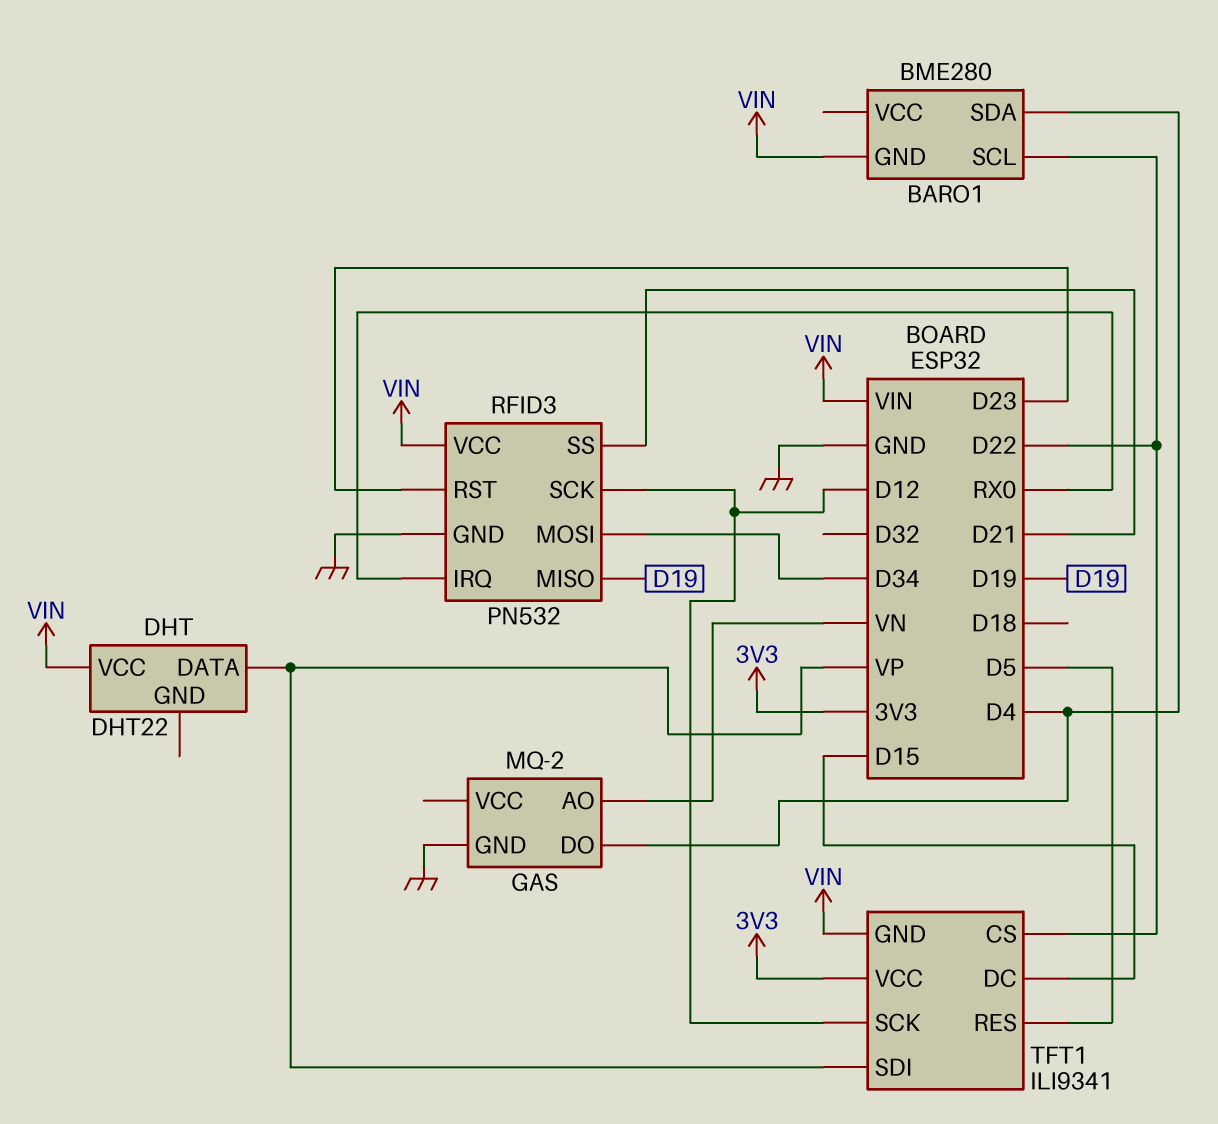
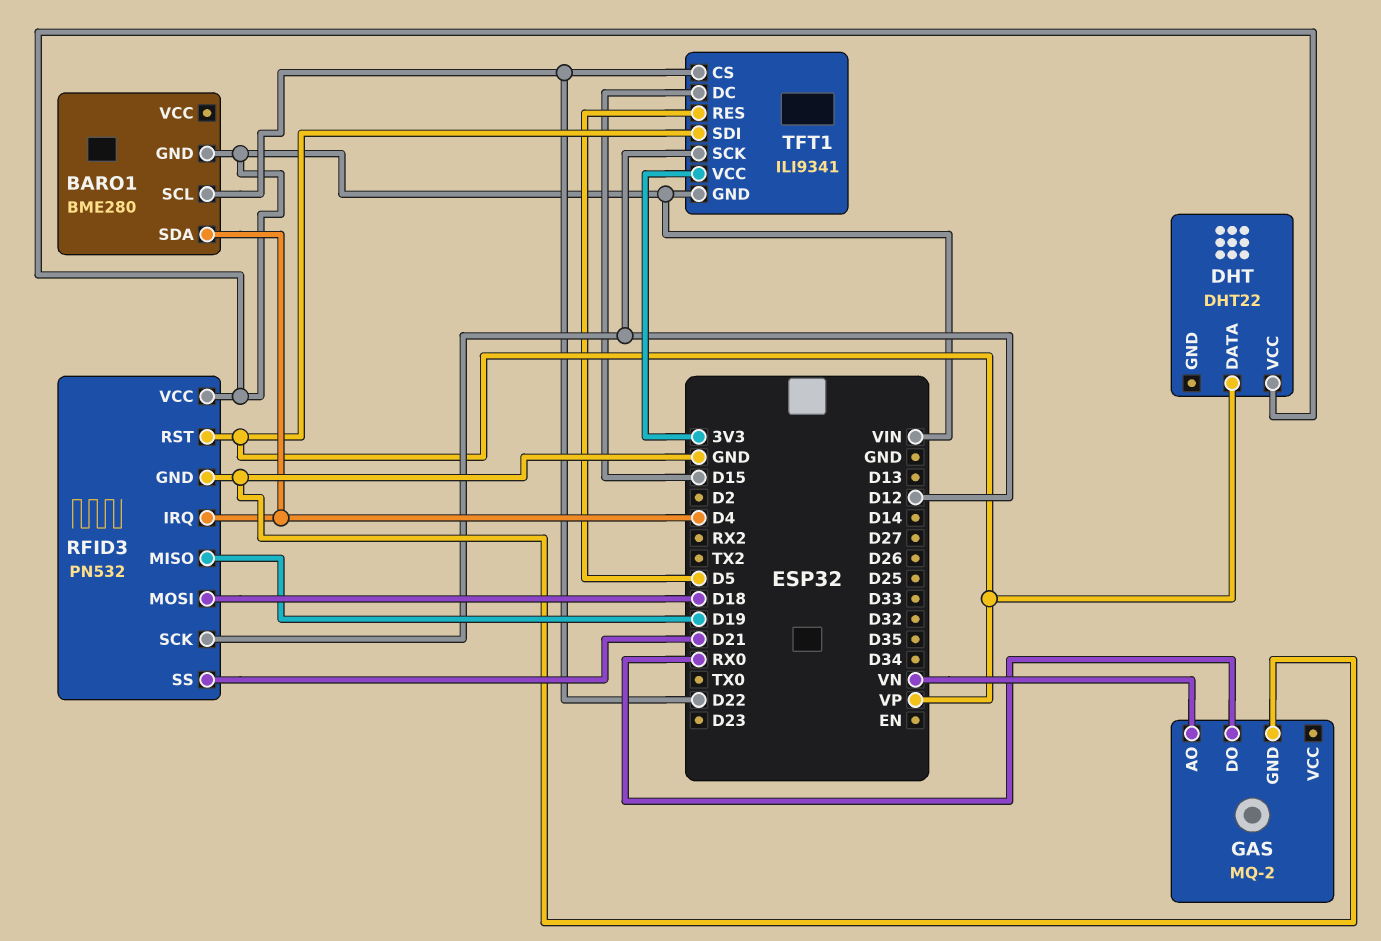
GAS pin DO: D4 -> RX0
RFID3 pin IRQ: RX0 -> D4
RFID3 pin MOSI: D34 -> D18
RFID3 pin RST: D23 -> VP

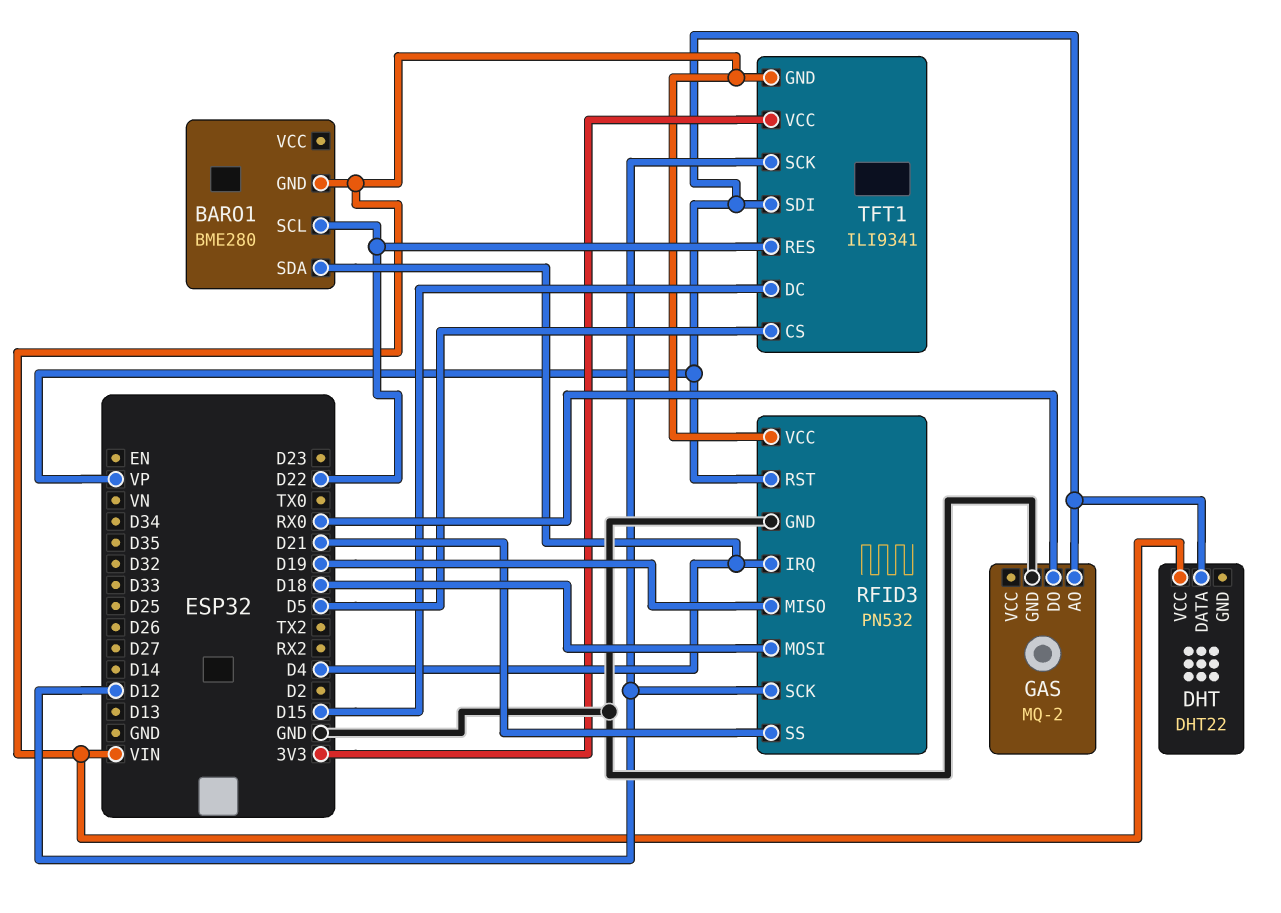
GAS pin AO: VN -> VP
TFT1 pin CS: D22 -> D5
TFT1 pin RES: D5 -> D22

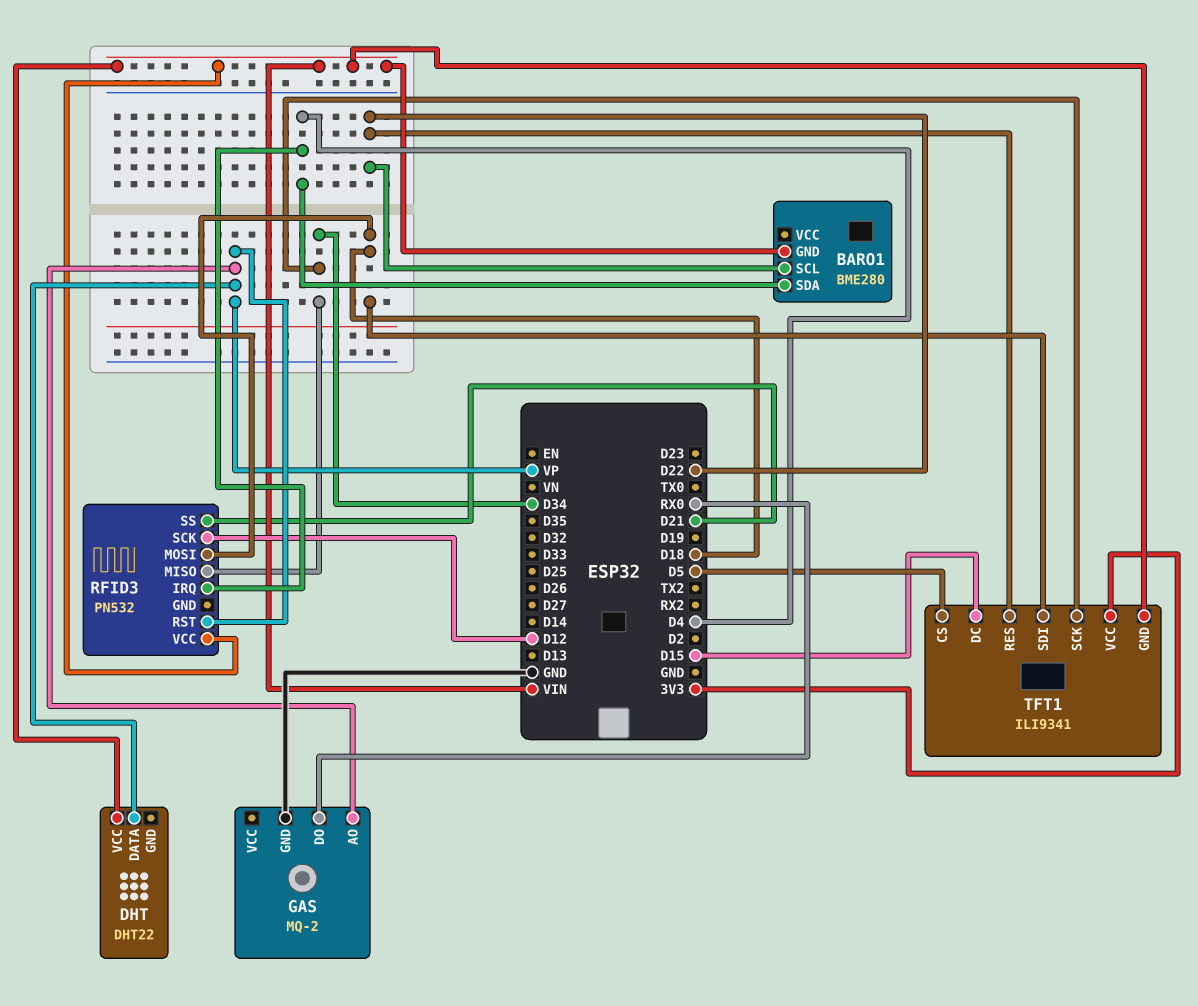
RFID3 pin GND: GND -> none
RFID3 pin MISO: D19 -> D34
TFT1 pin SCK: D12 -> D34
TFT1 pin SDI: VP -> D18

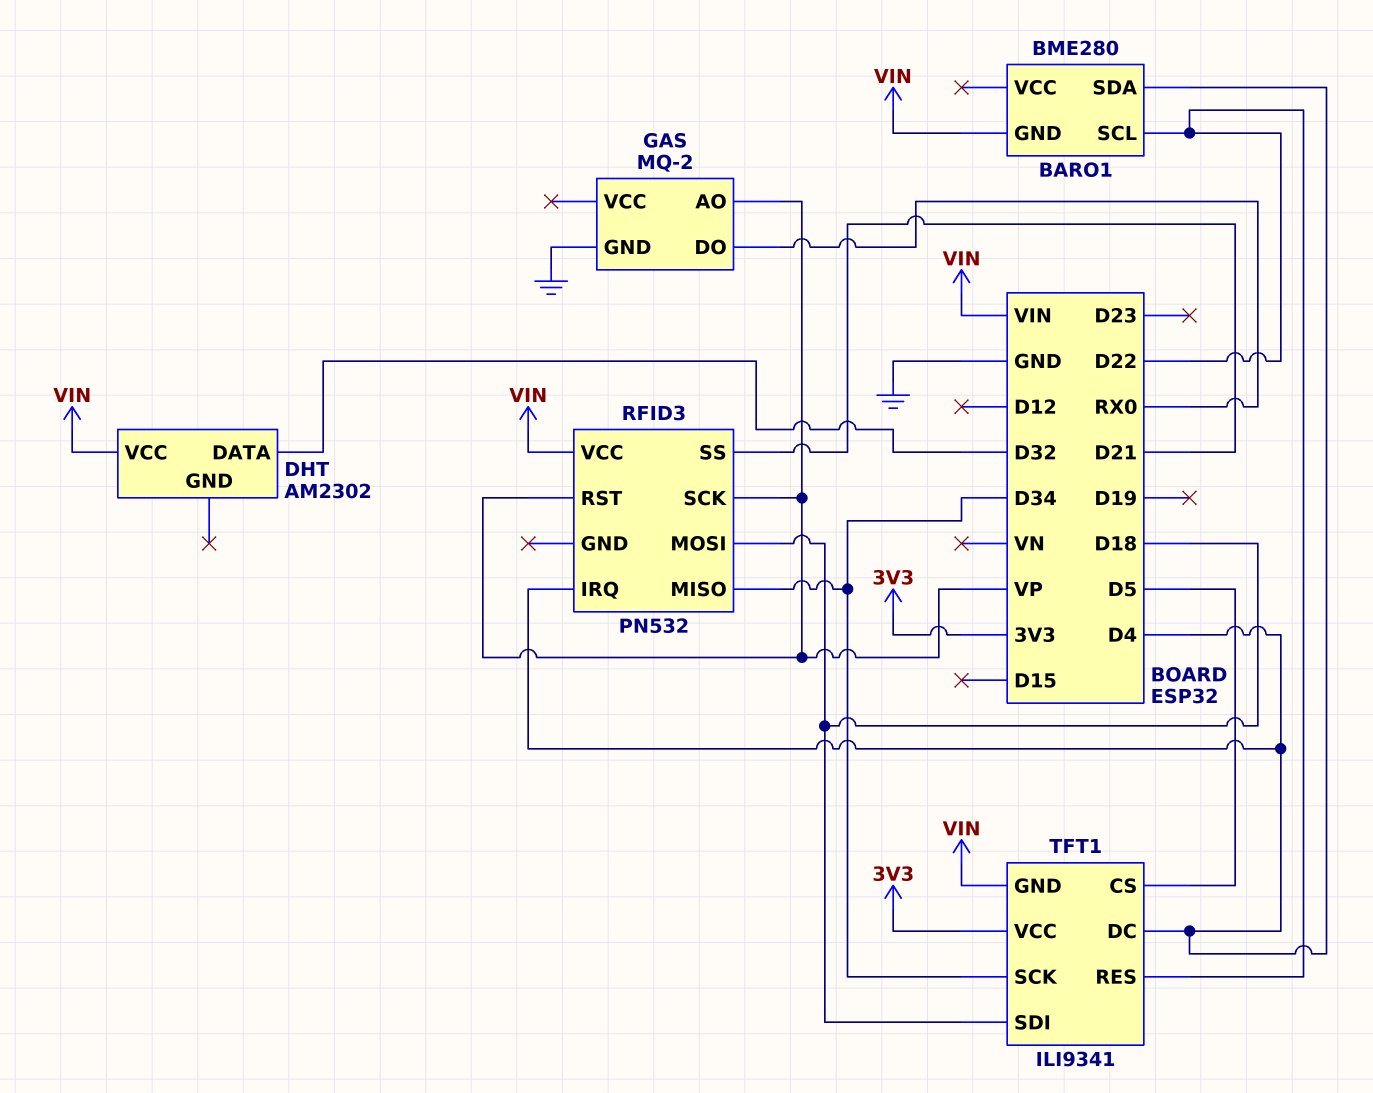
DHT: DHT22 -> AM2302
DHT pin DATA: VP -> D32
RFID3 pin SCK: D12 -> VP
TFT1 pin DC: D15 -> D4

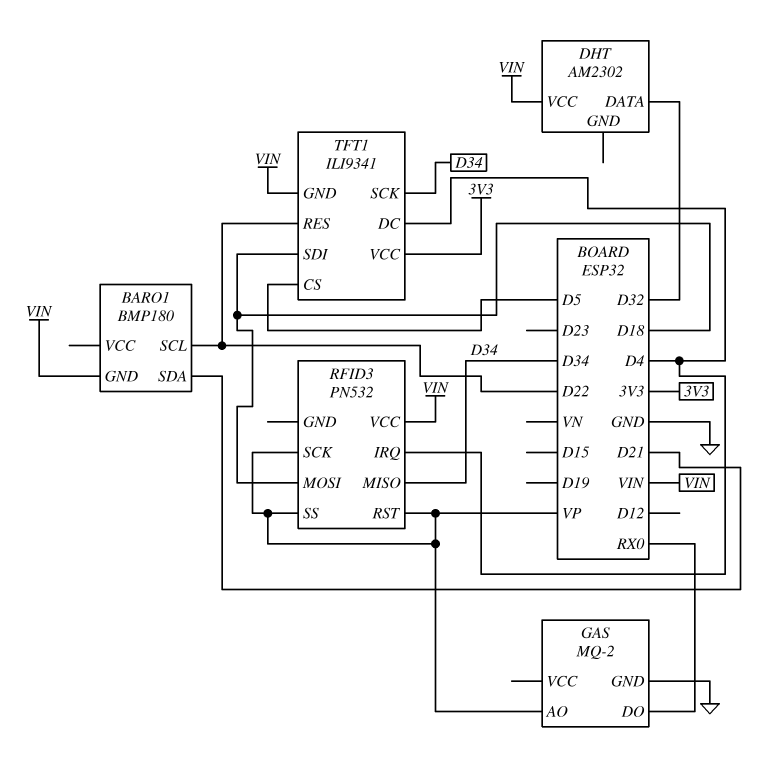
BARO1: BME280 -> BMP180
BARO1 pin SDA: D4 -> D21
RFID3 pin SS: D21 -> VP

